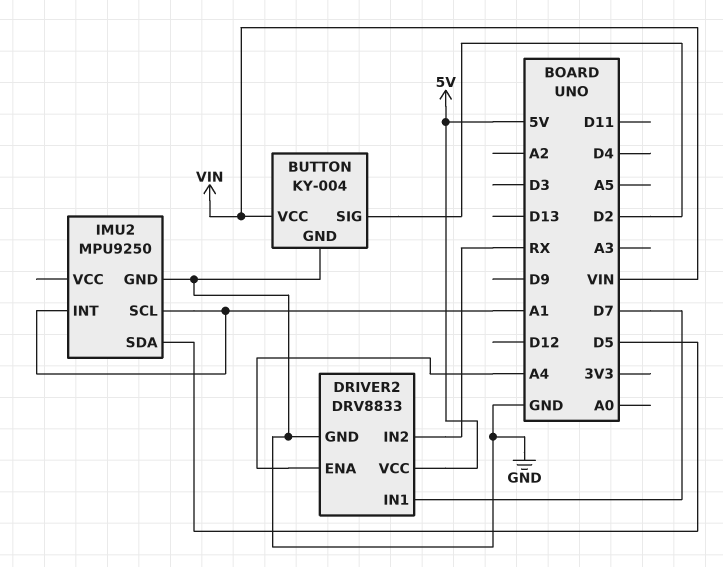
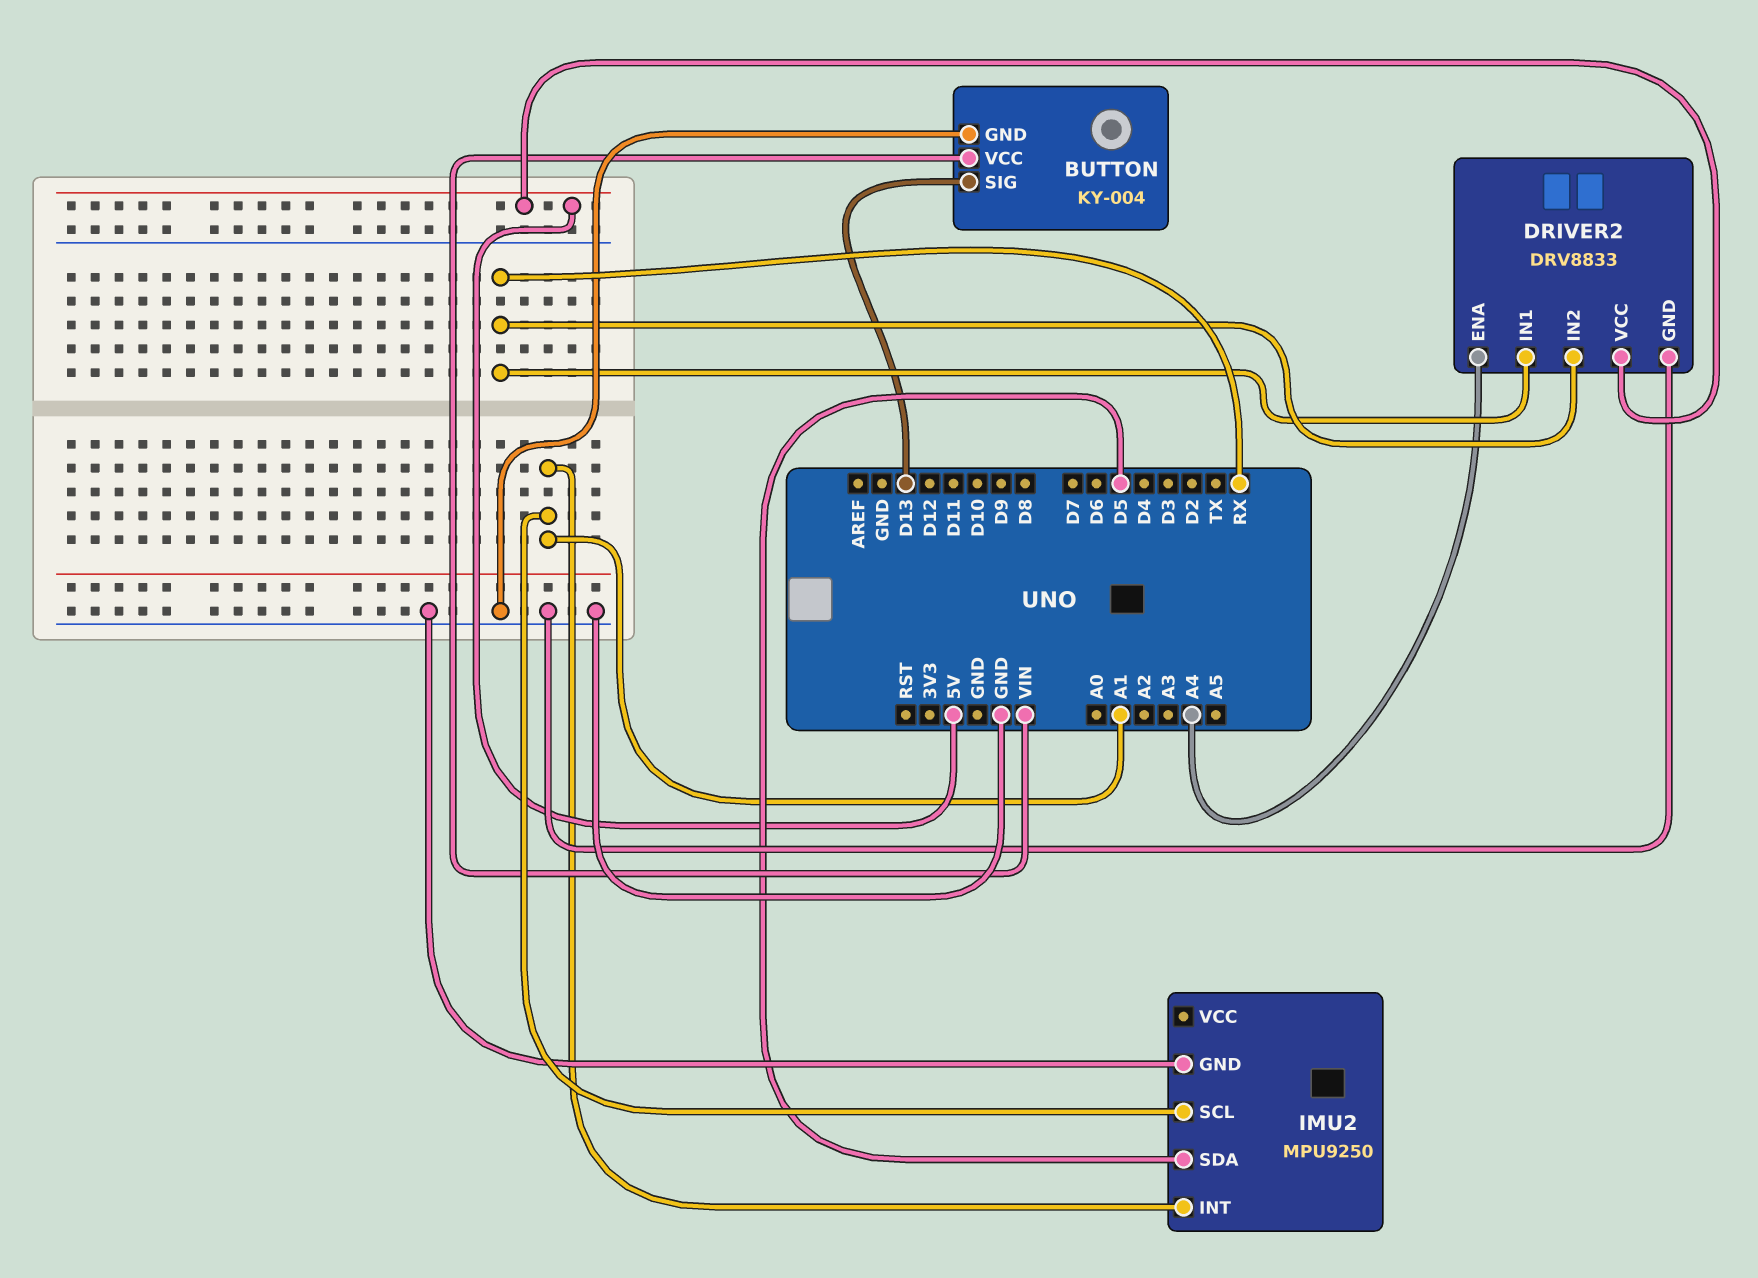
BUTTON pin SIG: D2 -> D13
DRIVER2 pin IN1: D7 -> RX

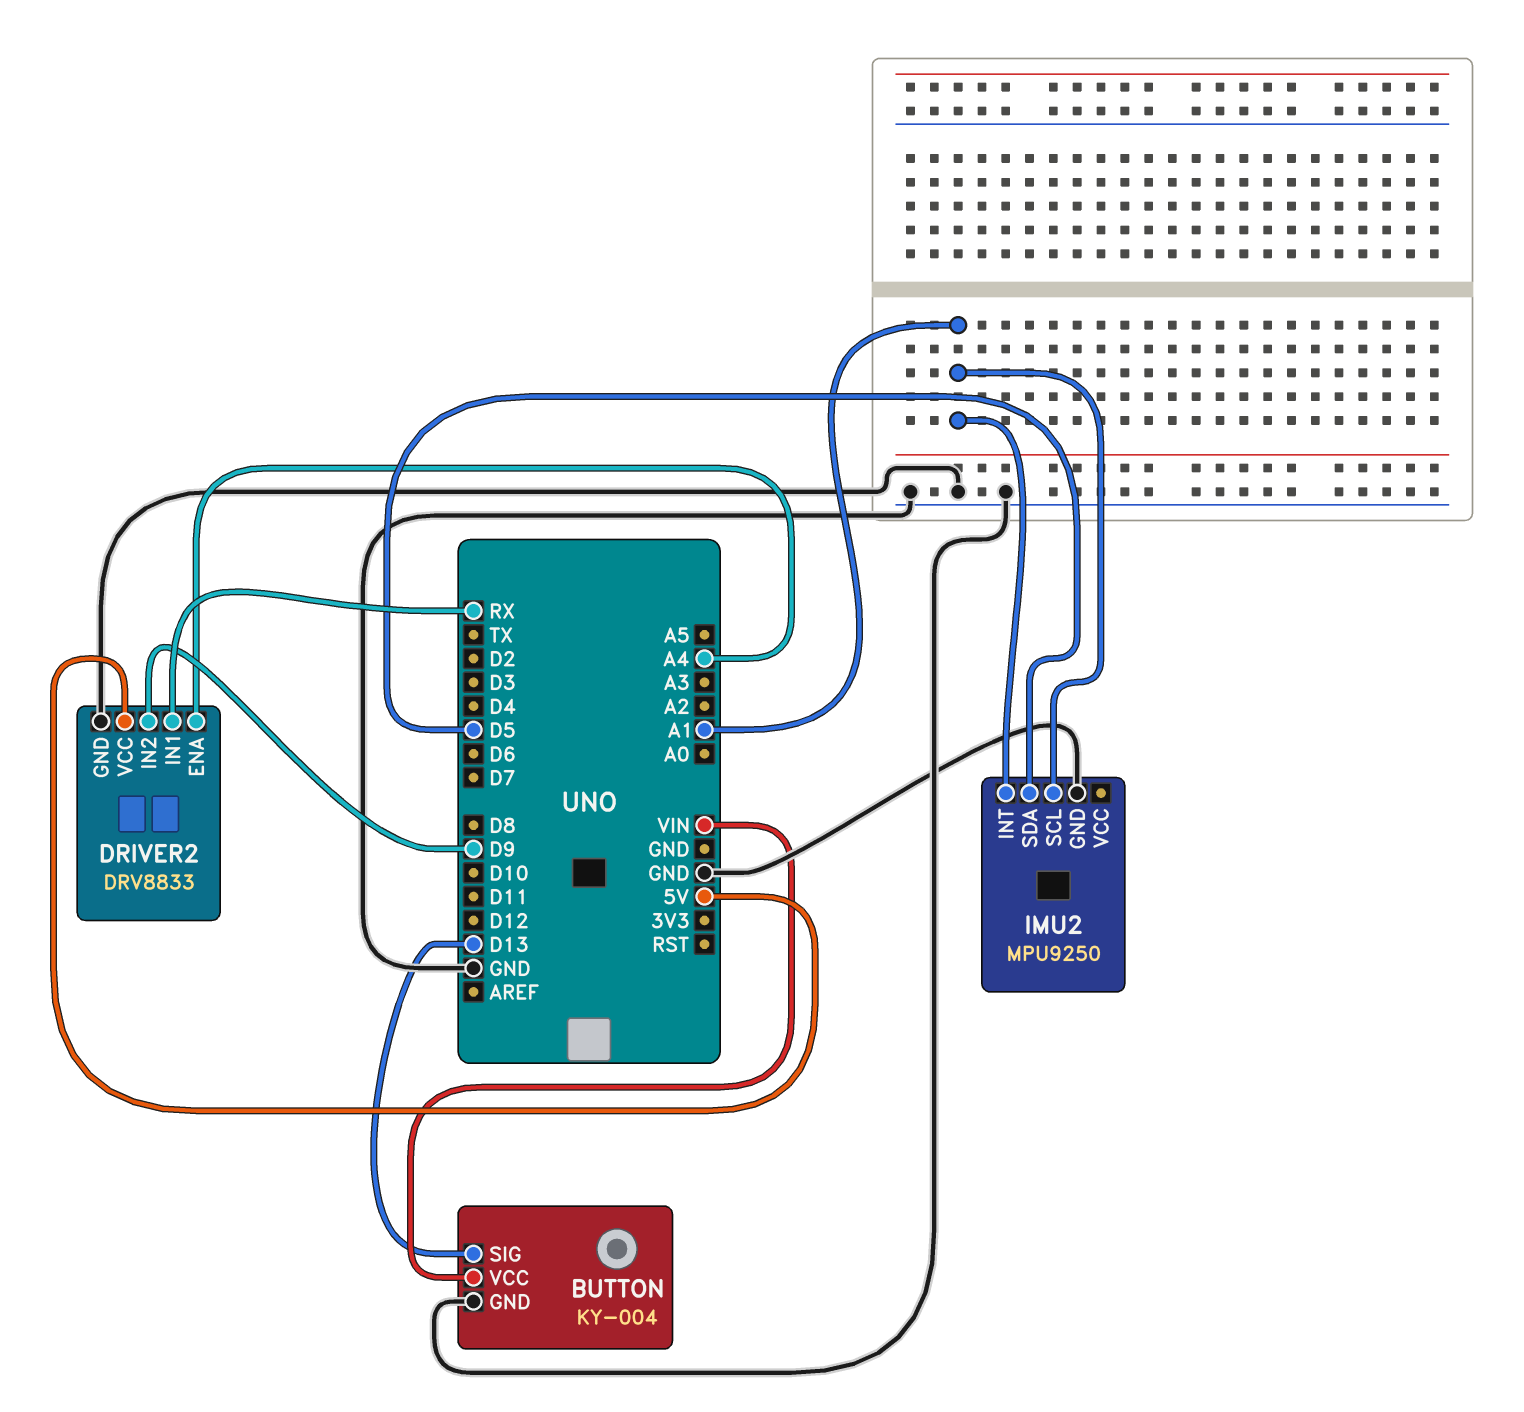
DRIVER2 pin IN2: RX -> D9

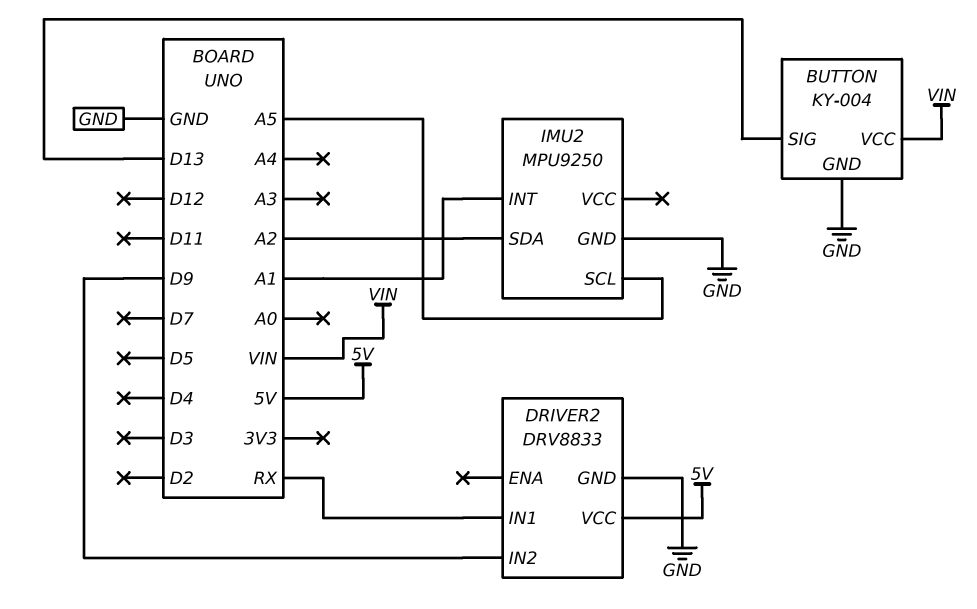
DRIVER2 pin ENA: A4 -> none
IMU2 pin SCL: A1 -> A5
IMU2 pin SDA: D5 -> A2

